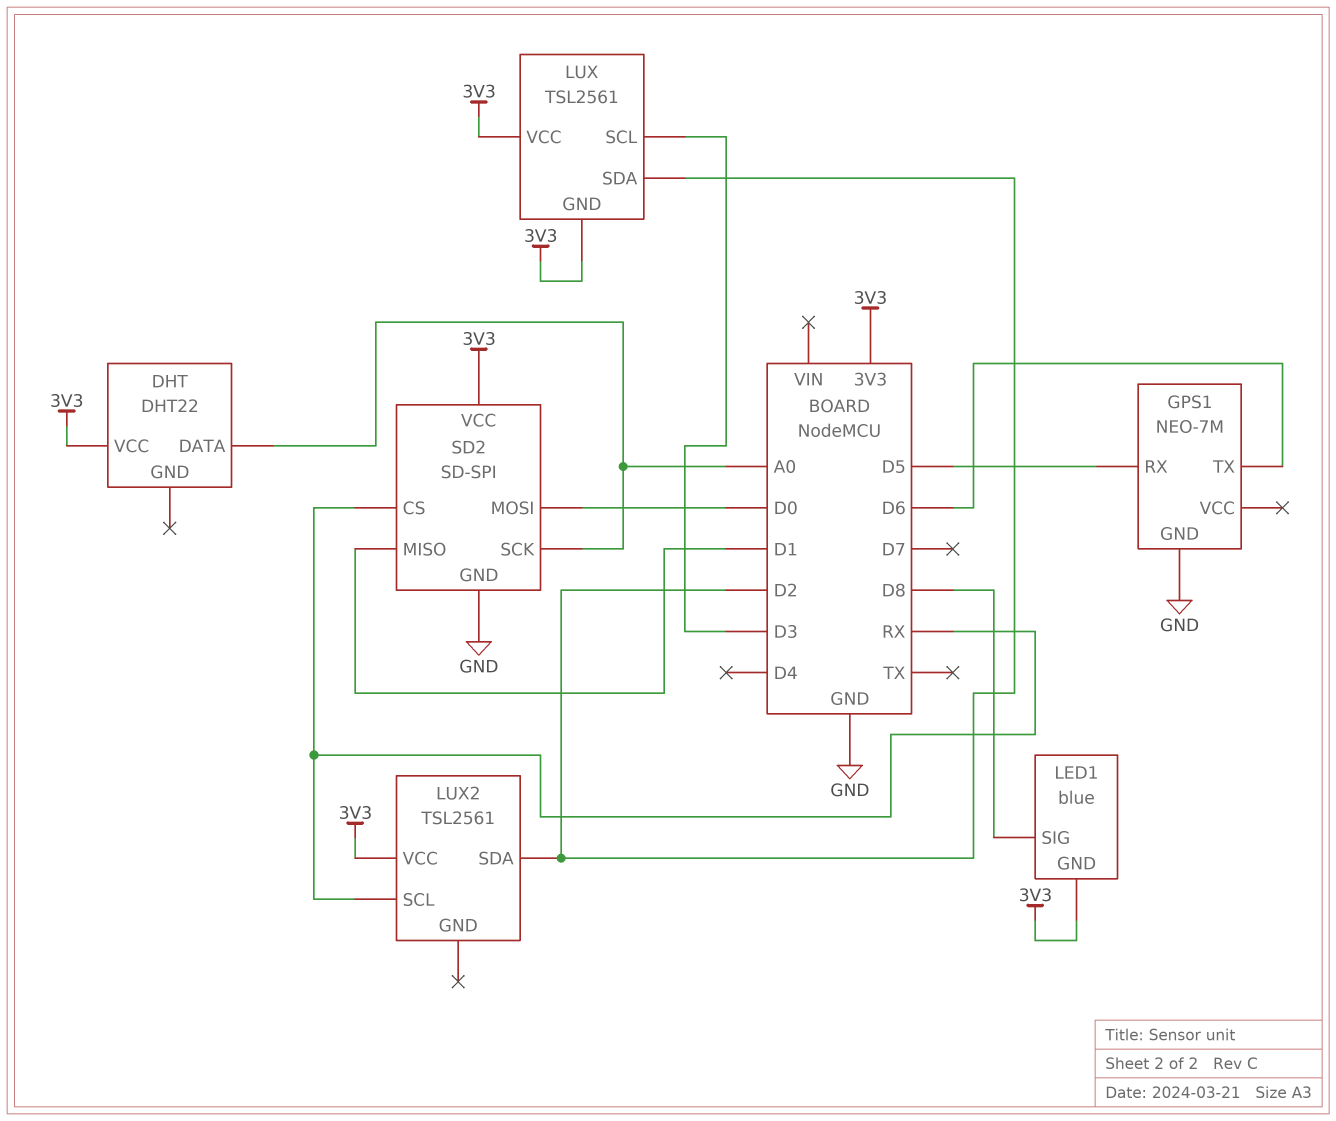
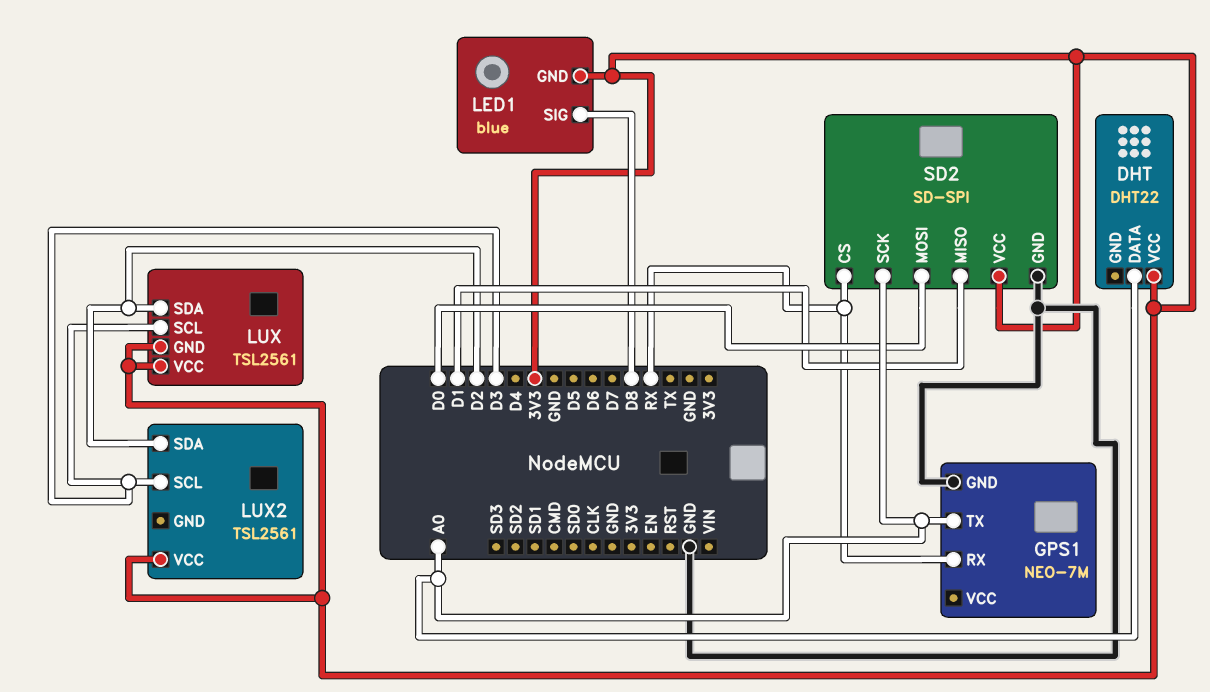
GPS1 pin RX: D5 -> RX
GPS1 pin TX: D6 -> A0
LUX2 pin SCL: RX -> D3

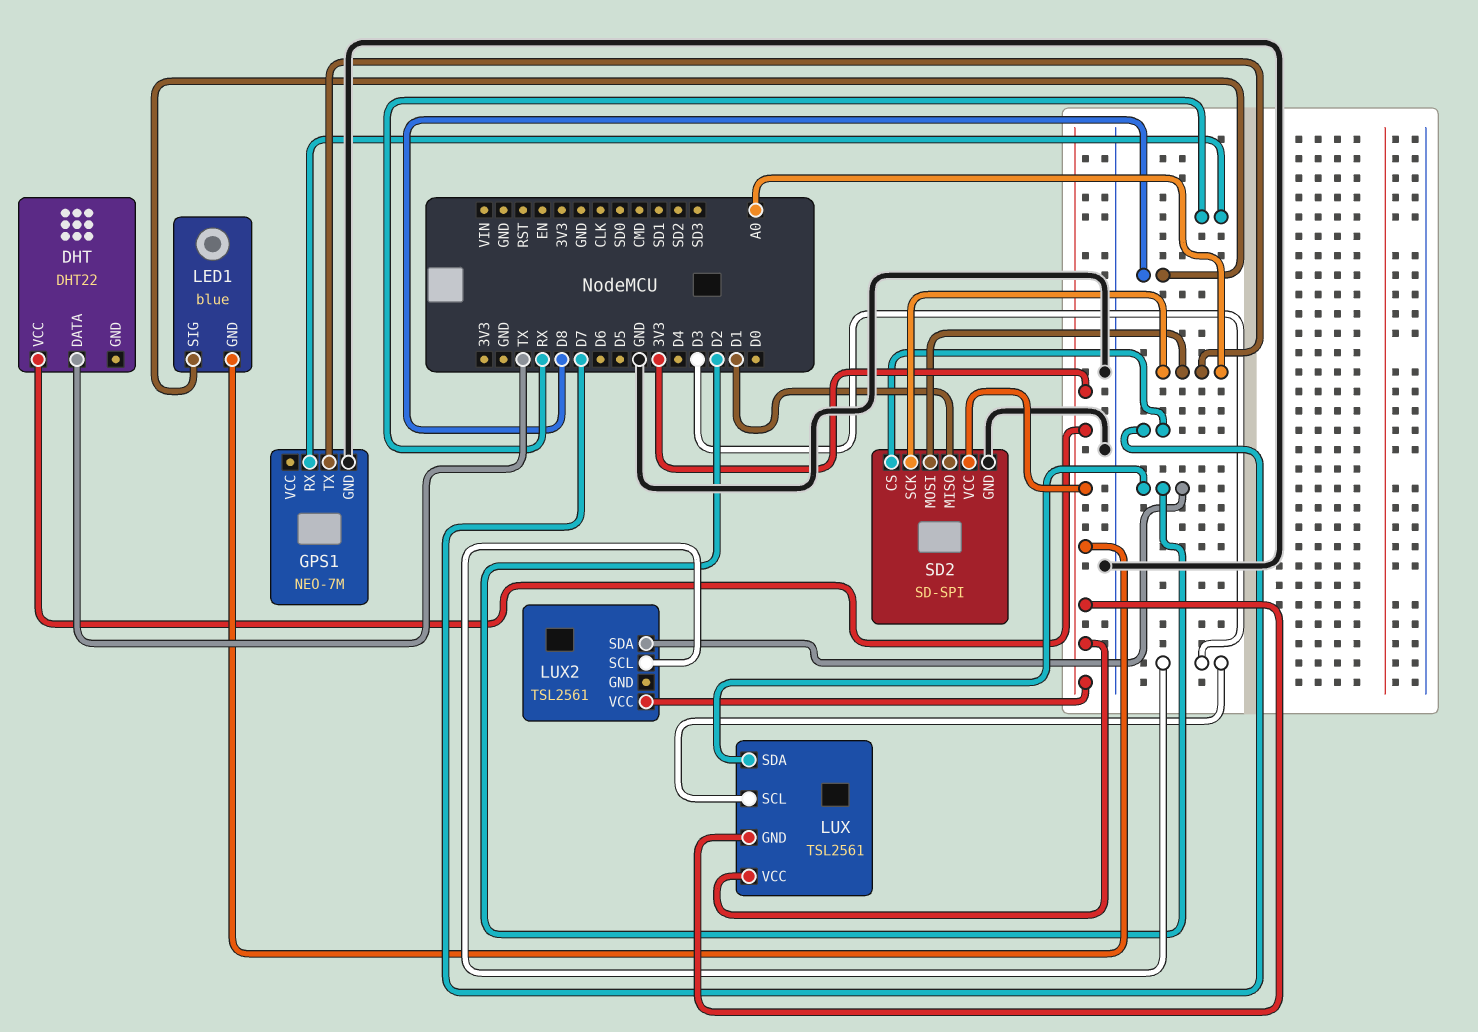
DHT pin DATA: A0 -> TX
SD2 pin CS: RX -> D7
SD2 pin MOSI: D0 -> A0

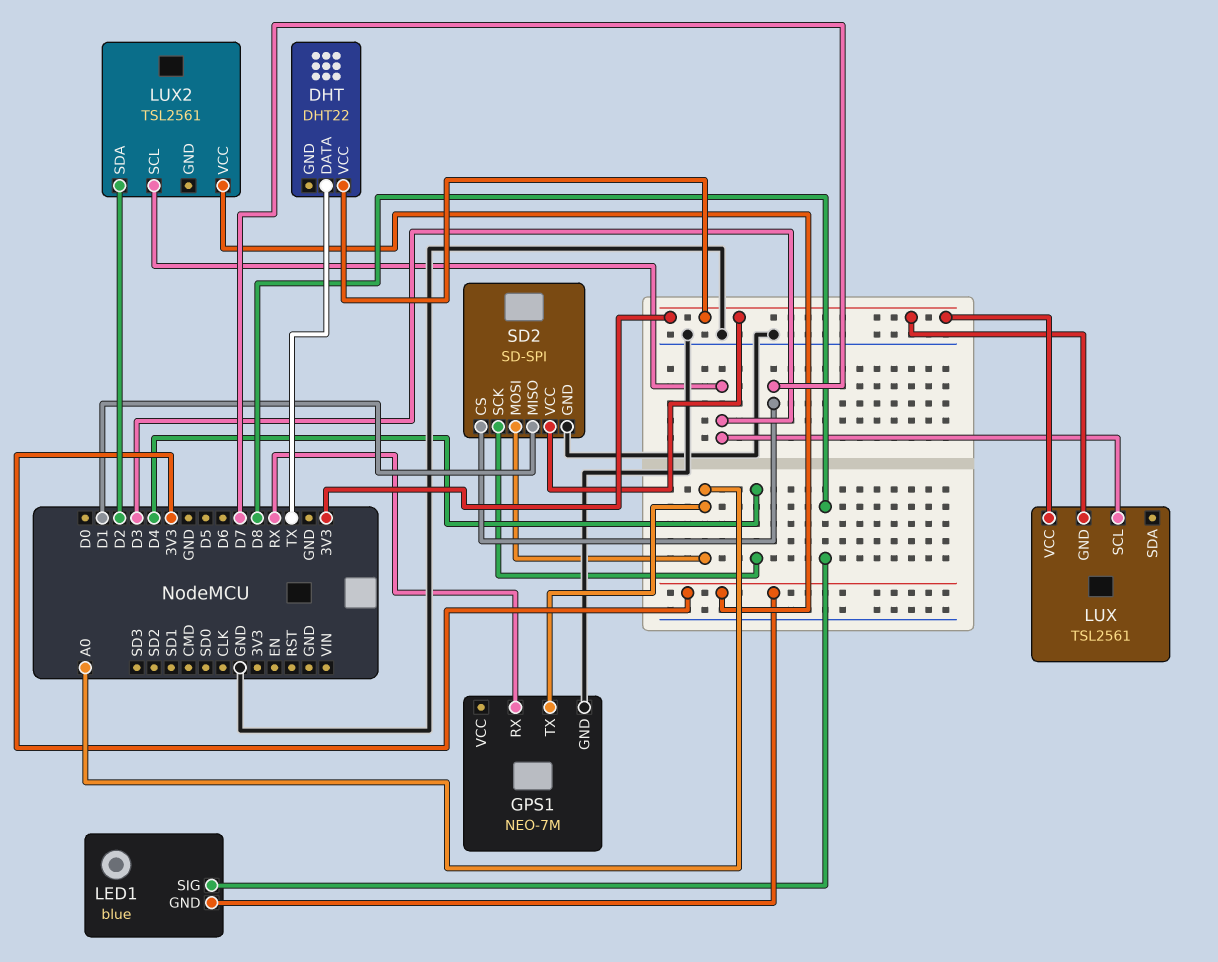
LUX pin SDA: D2 -> none
SD2 pin SCK: A0 -> D4

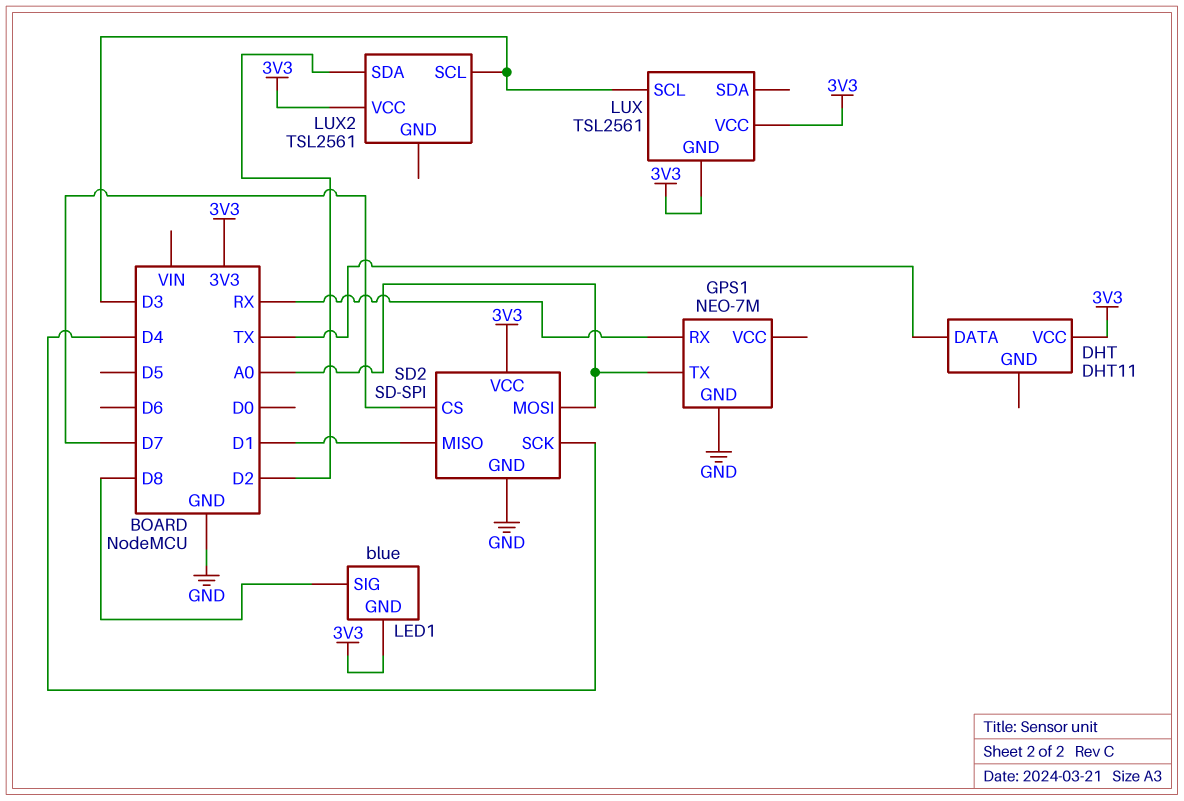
DHT: DHT22 -> DHT11

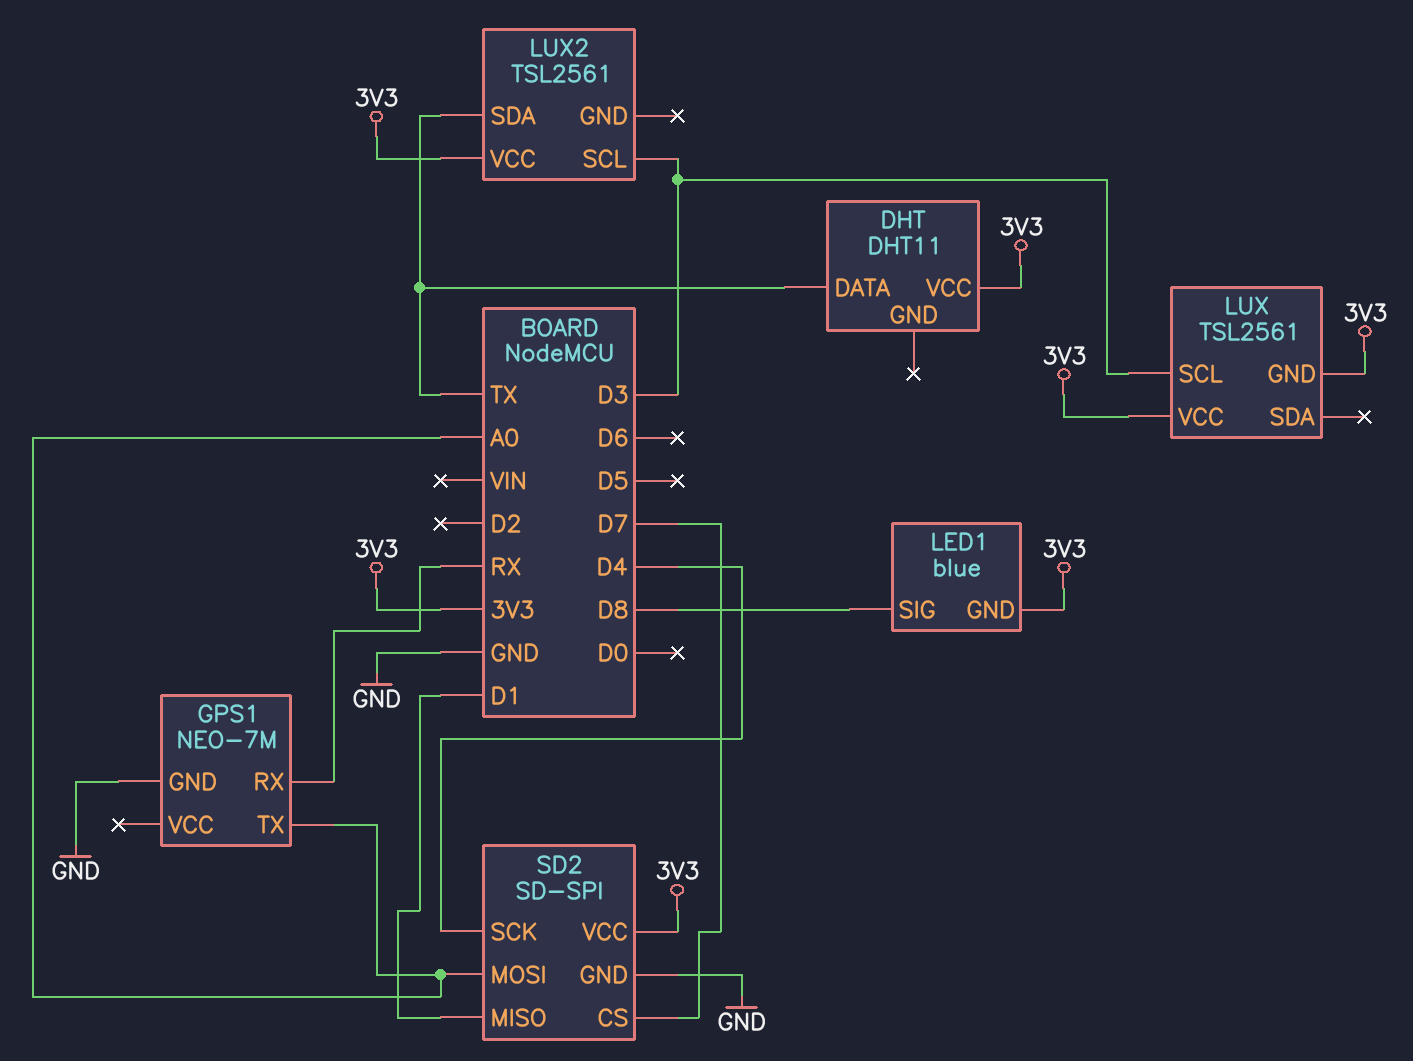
LUX2 pin SDA: D2 -> TX

